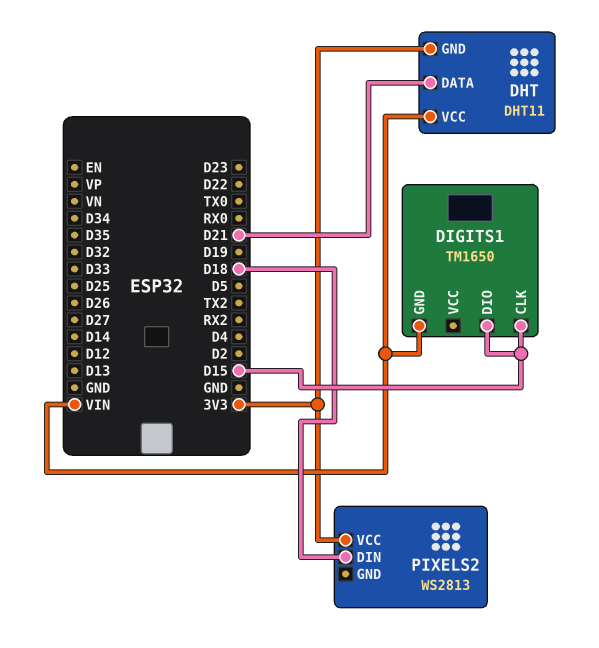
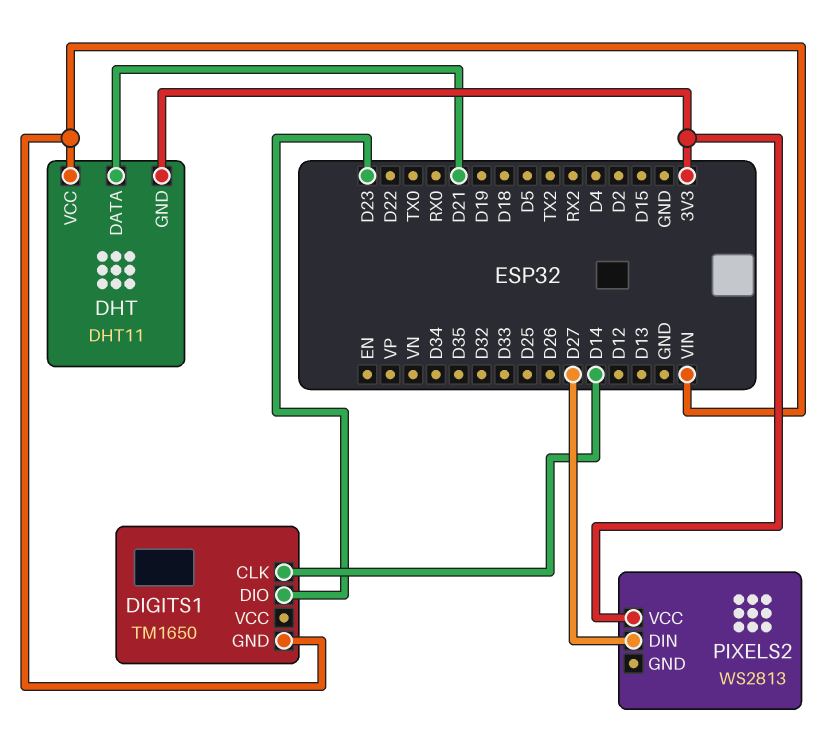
DIGITS1 pin CLK: D15 -> D14
DIGITS1 pin DIO: D15 -> D23
PIXELS2 pin DIN: D18 -> D27

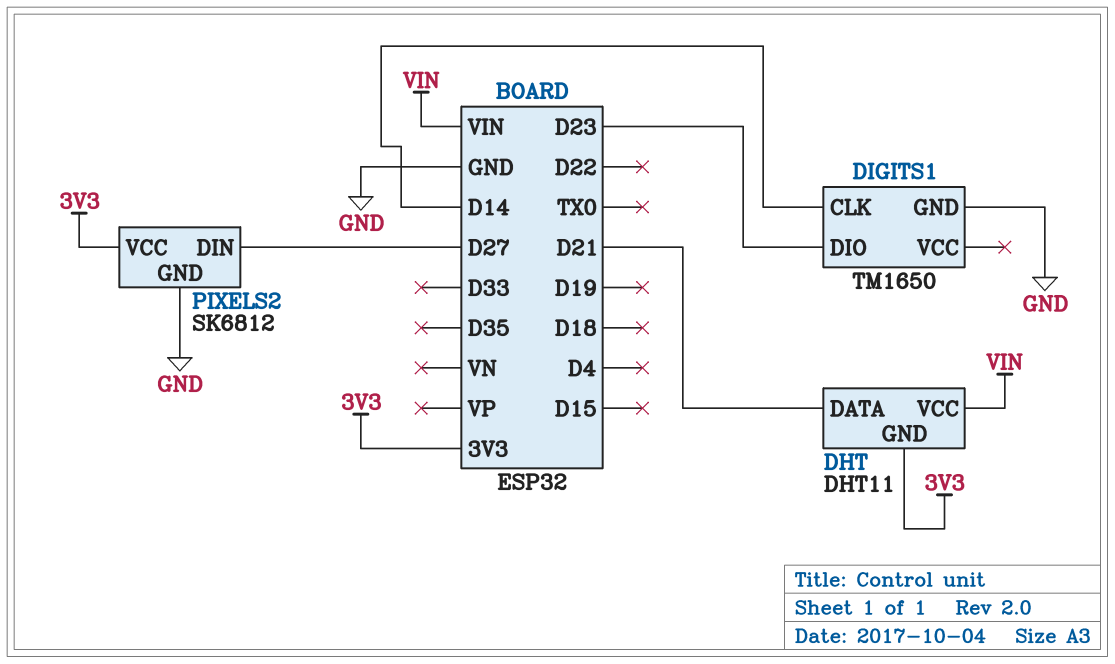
DIGITS1 pin GND: VIN -> GND
PIXELS2: WS2813 -> SK6812
PIXELS2 pin GND: none -> GND

